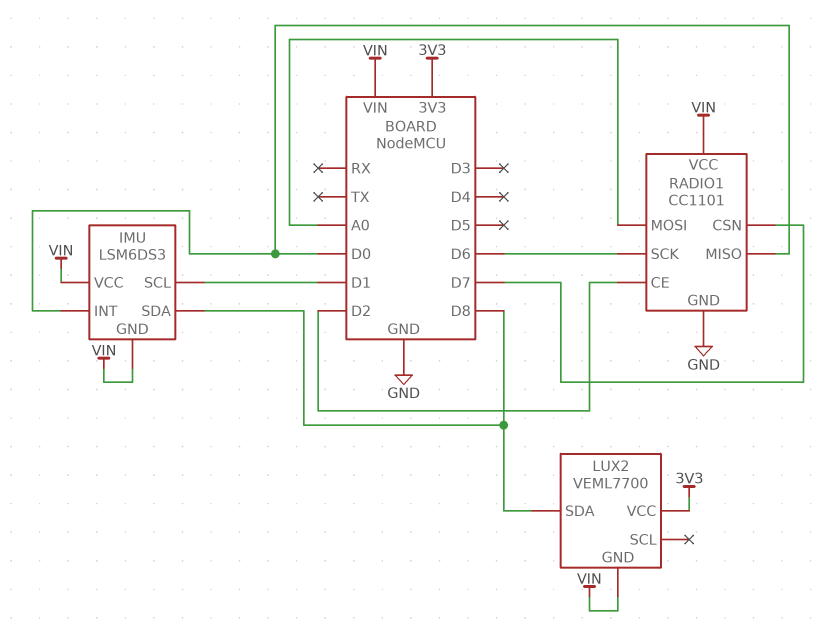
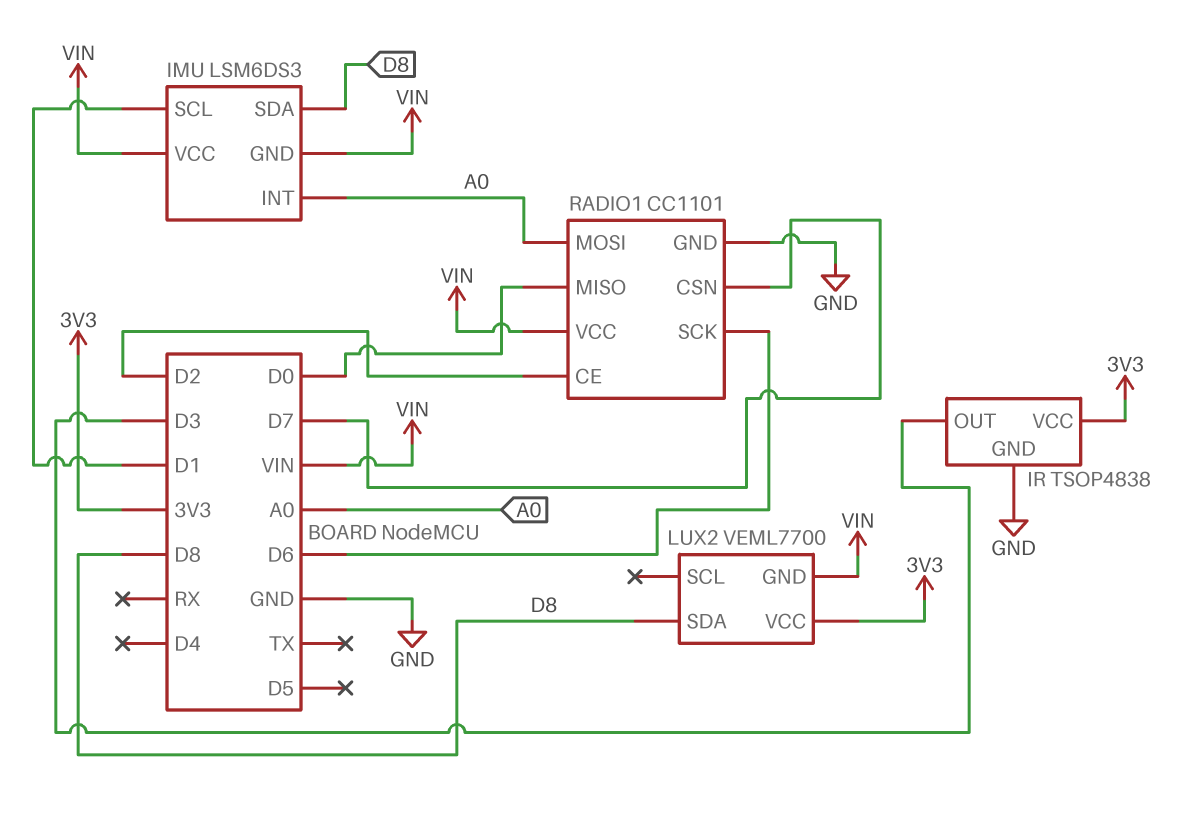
IMU pin INT: D0 -> A0
IR: none -> TSOP4838
IR pin GND: none -> GND
IR pin OUT: none -> D3
IR pin VCC: none -> 3V3

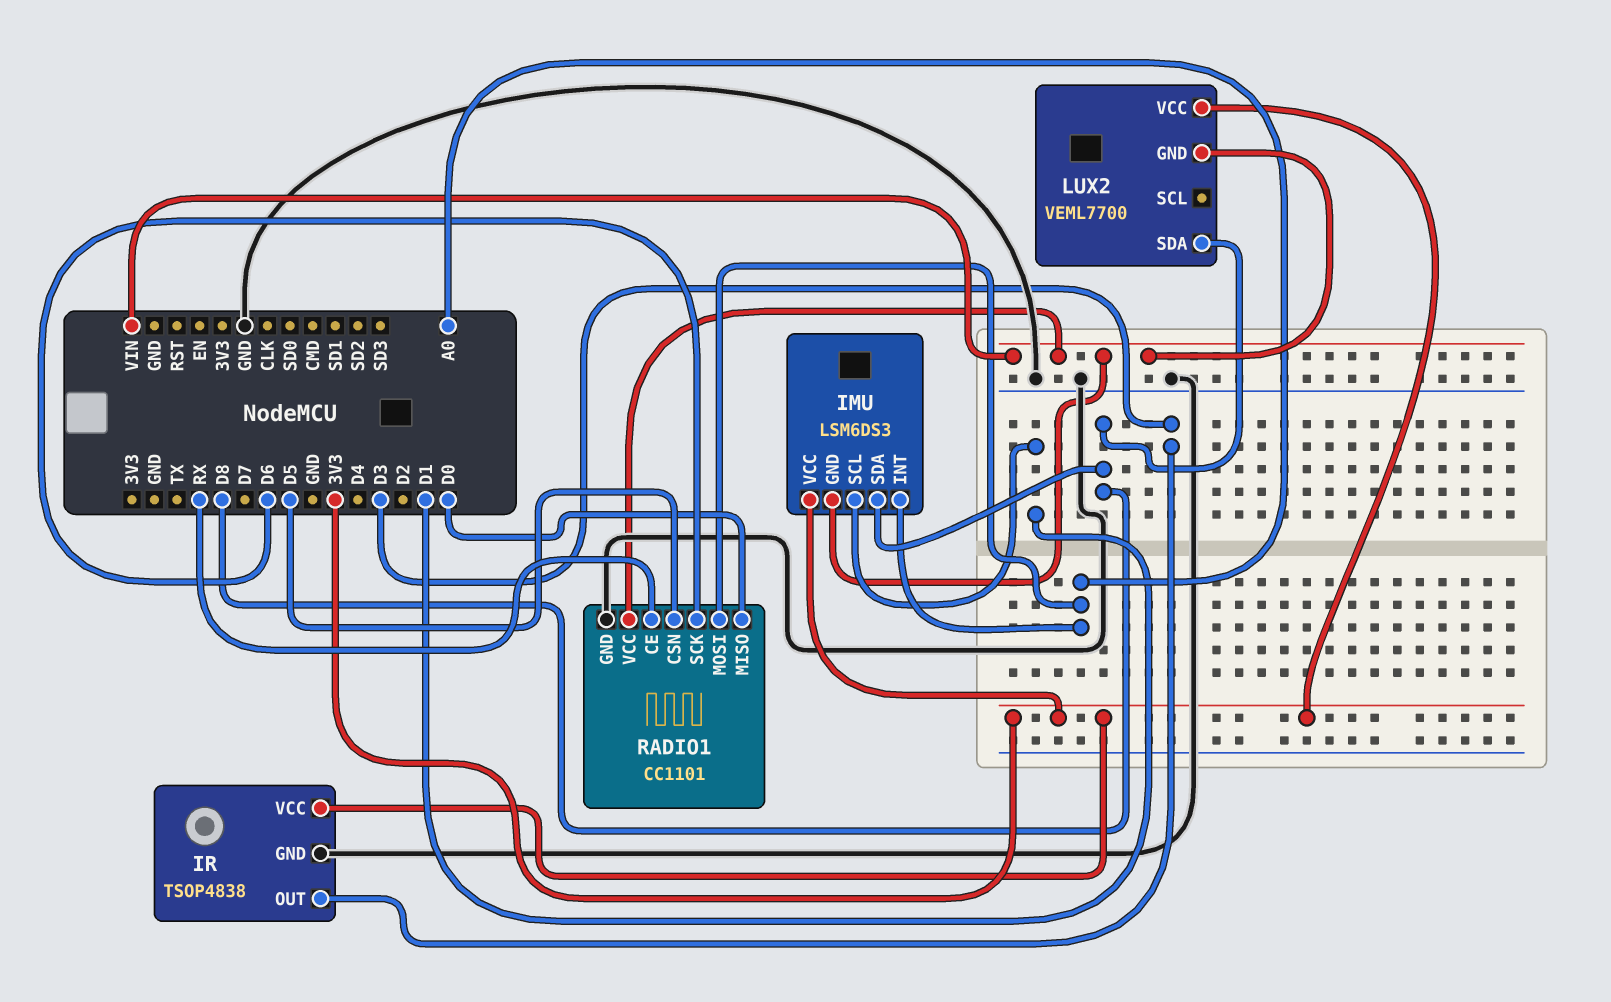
IMU pin VCC: VIN -> 3V3
RADIO1 pin CE: D2 -> RX
RADIO1 pin CSN: D7 -> D5

